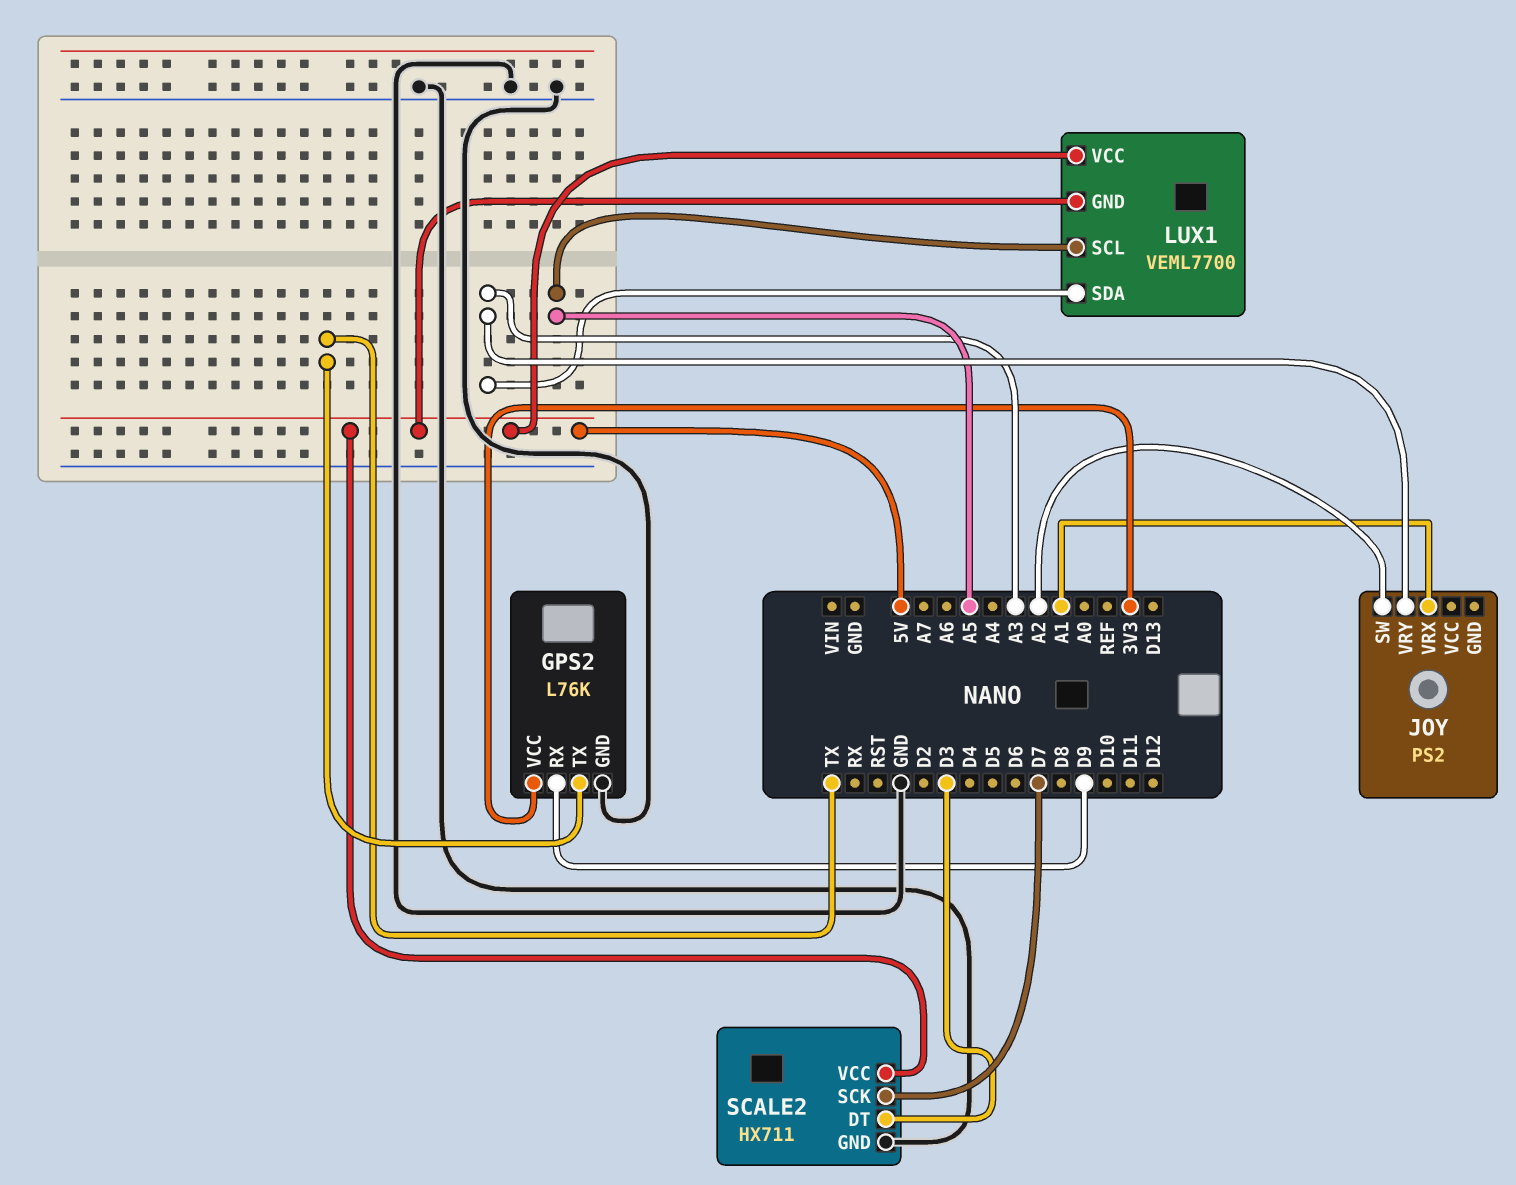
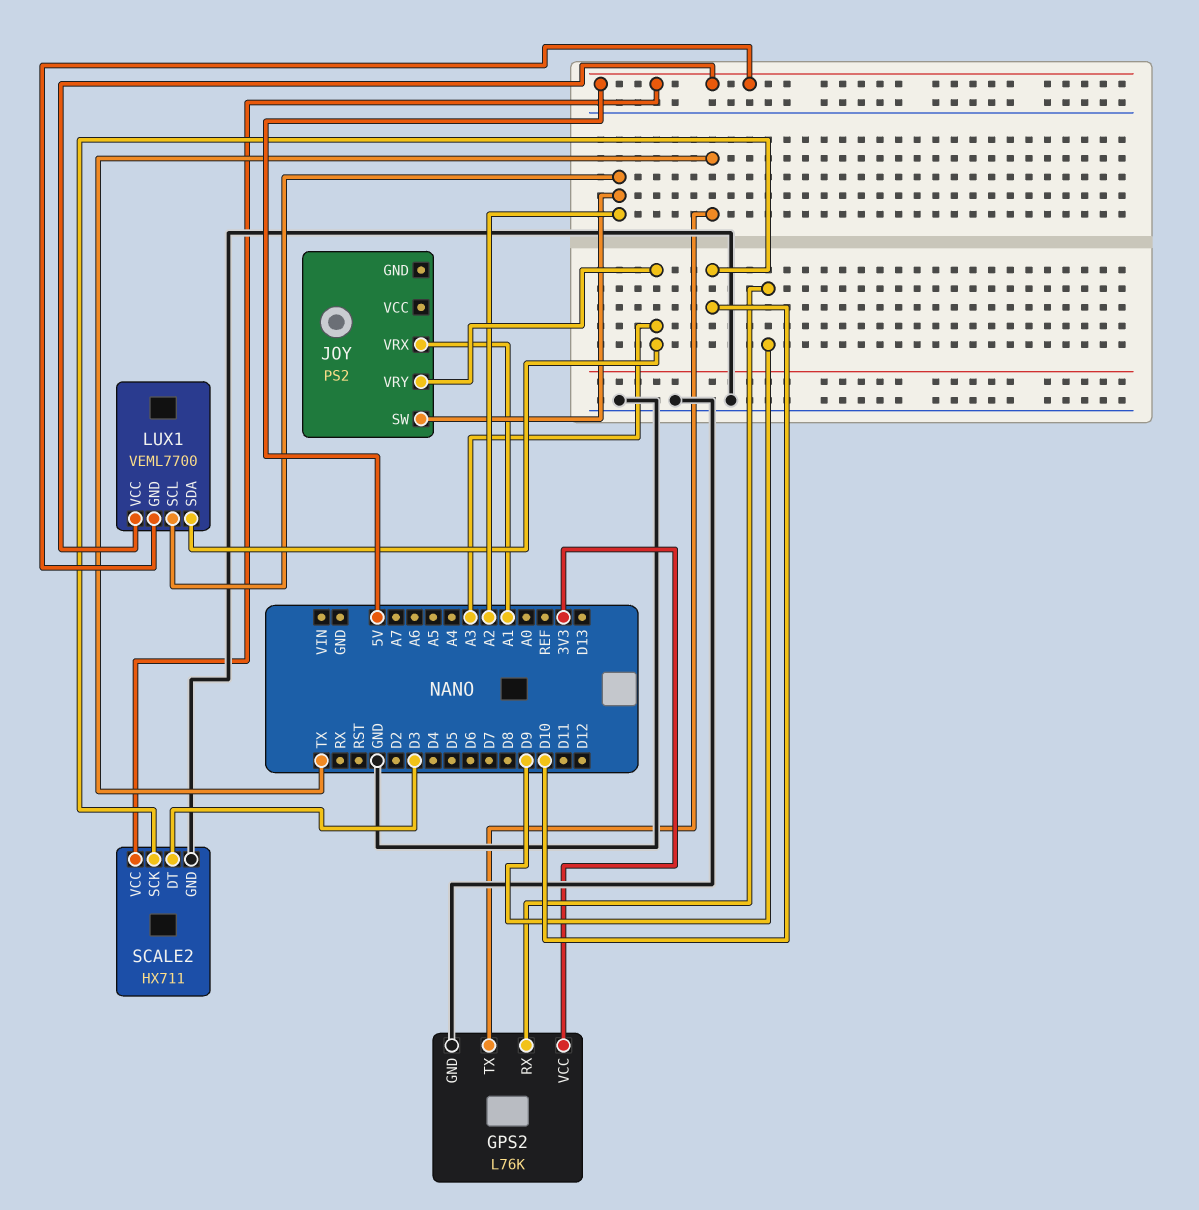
LUX1 pin SCL: A5 -> A2
SCALE2 pin SCK: D7 -> D10

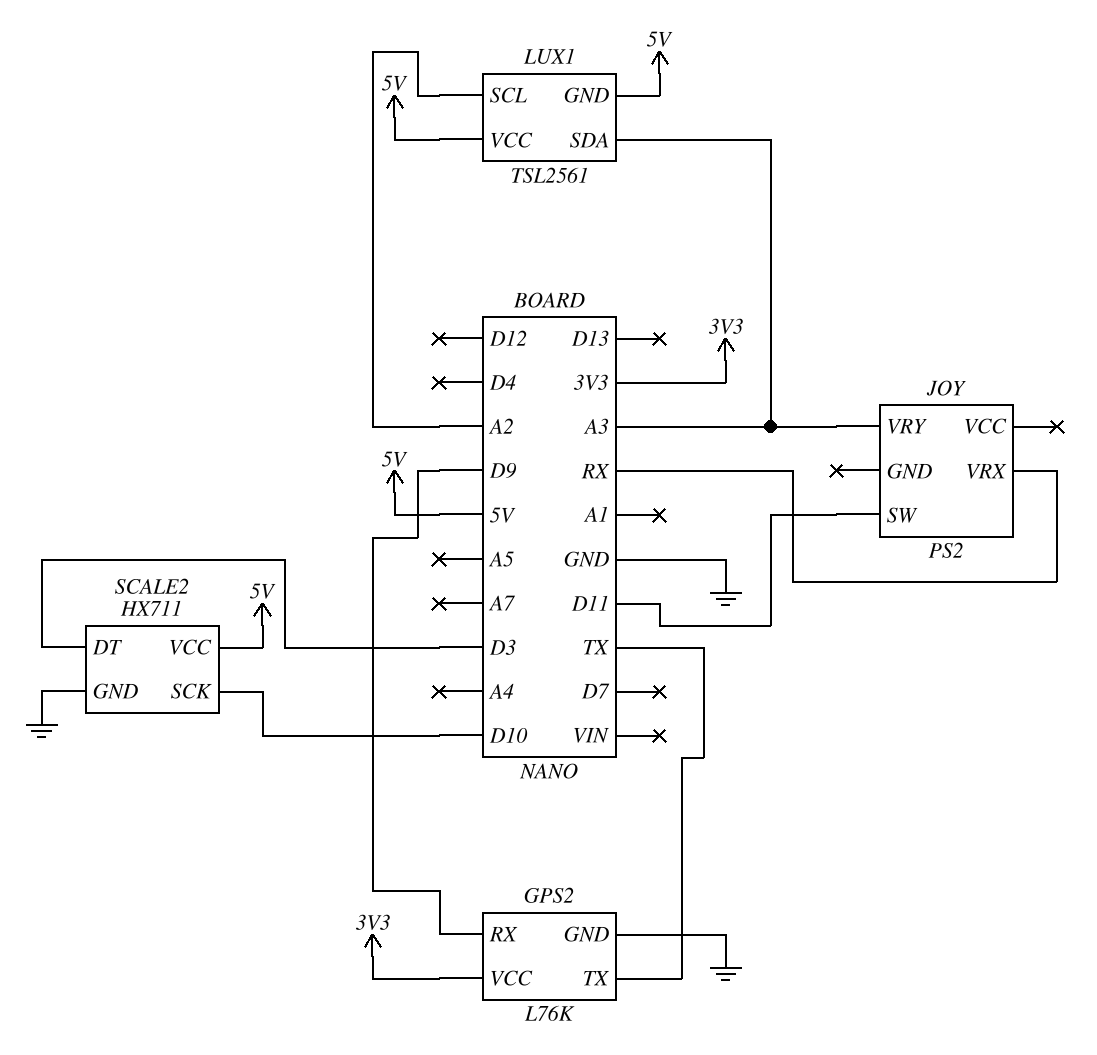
JOY pin SW: A2 -> D11
JOY pin VRX: A1 -> RX
LUX1: VEML7700 -> TSL2561

